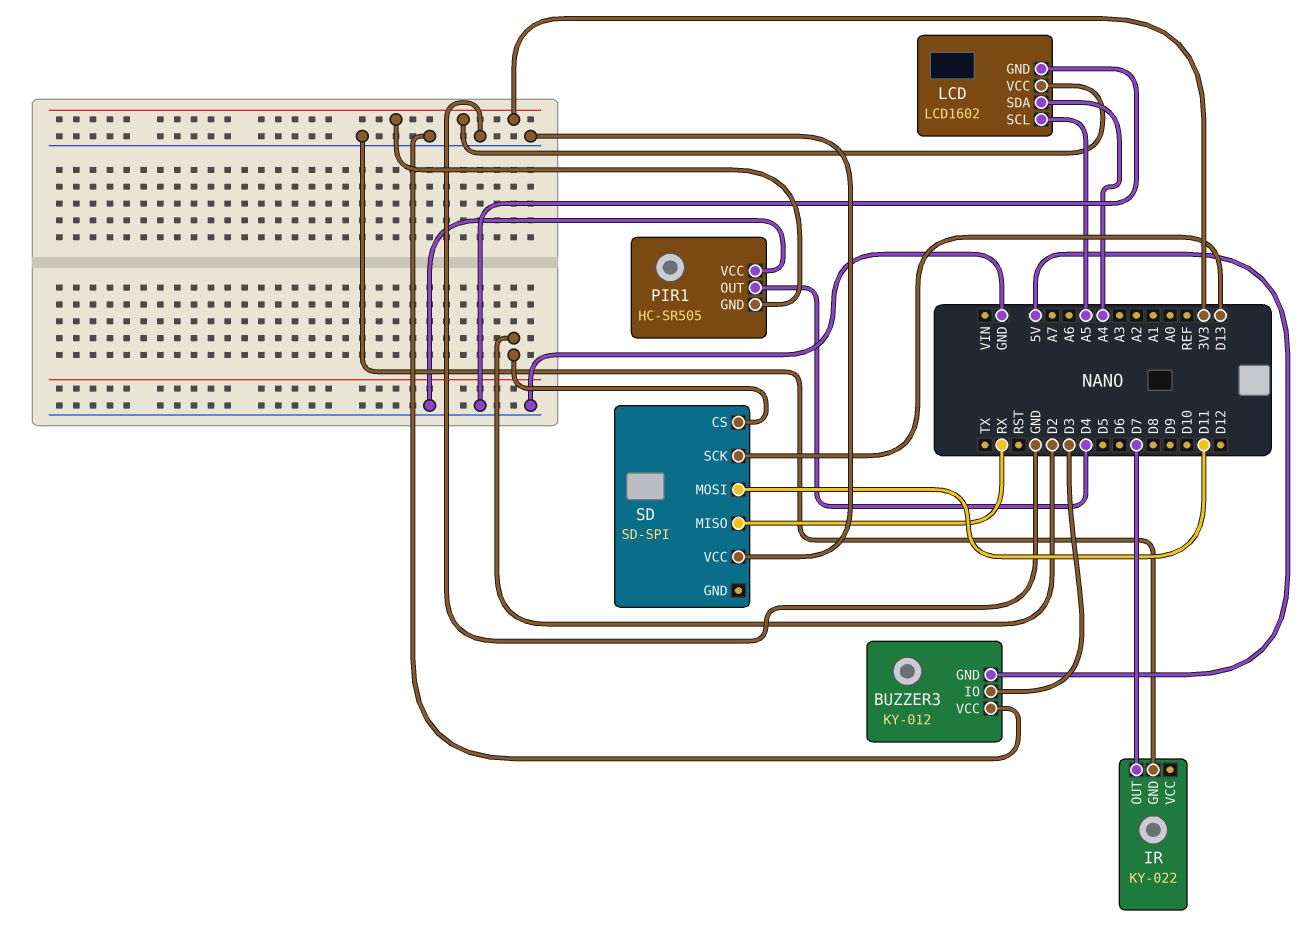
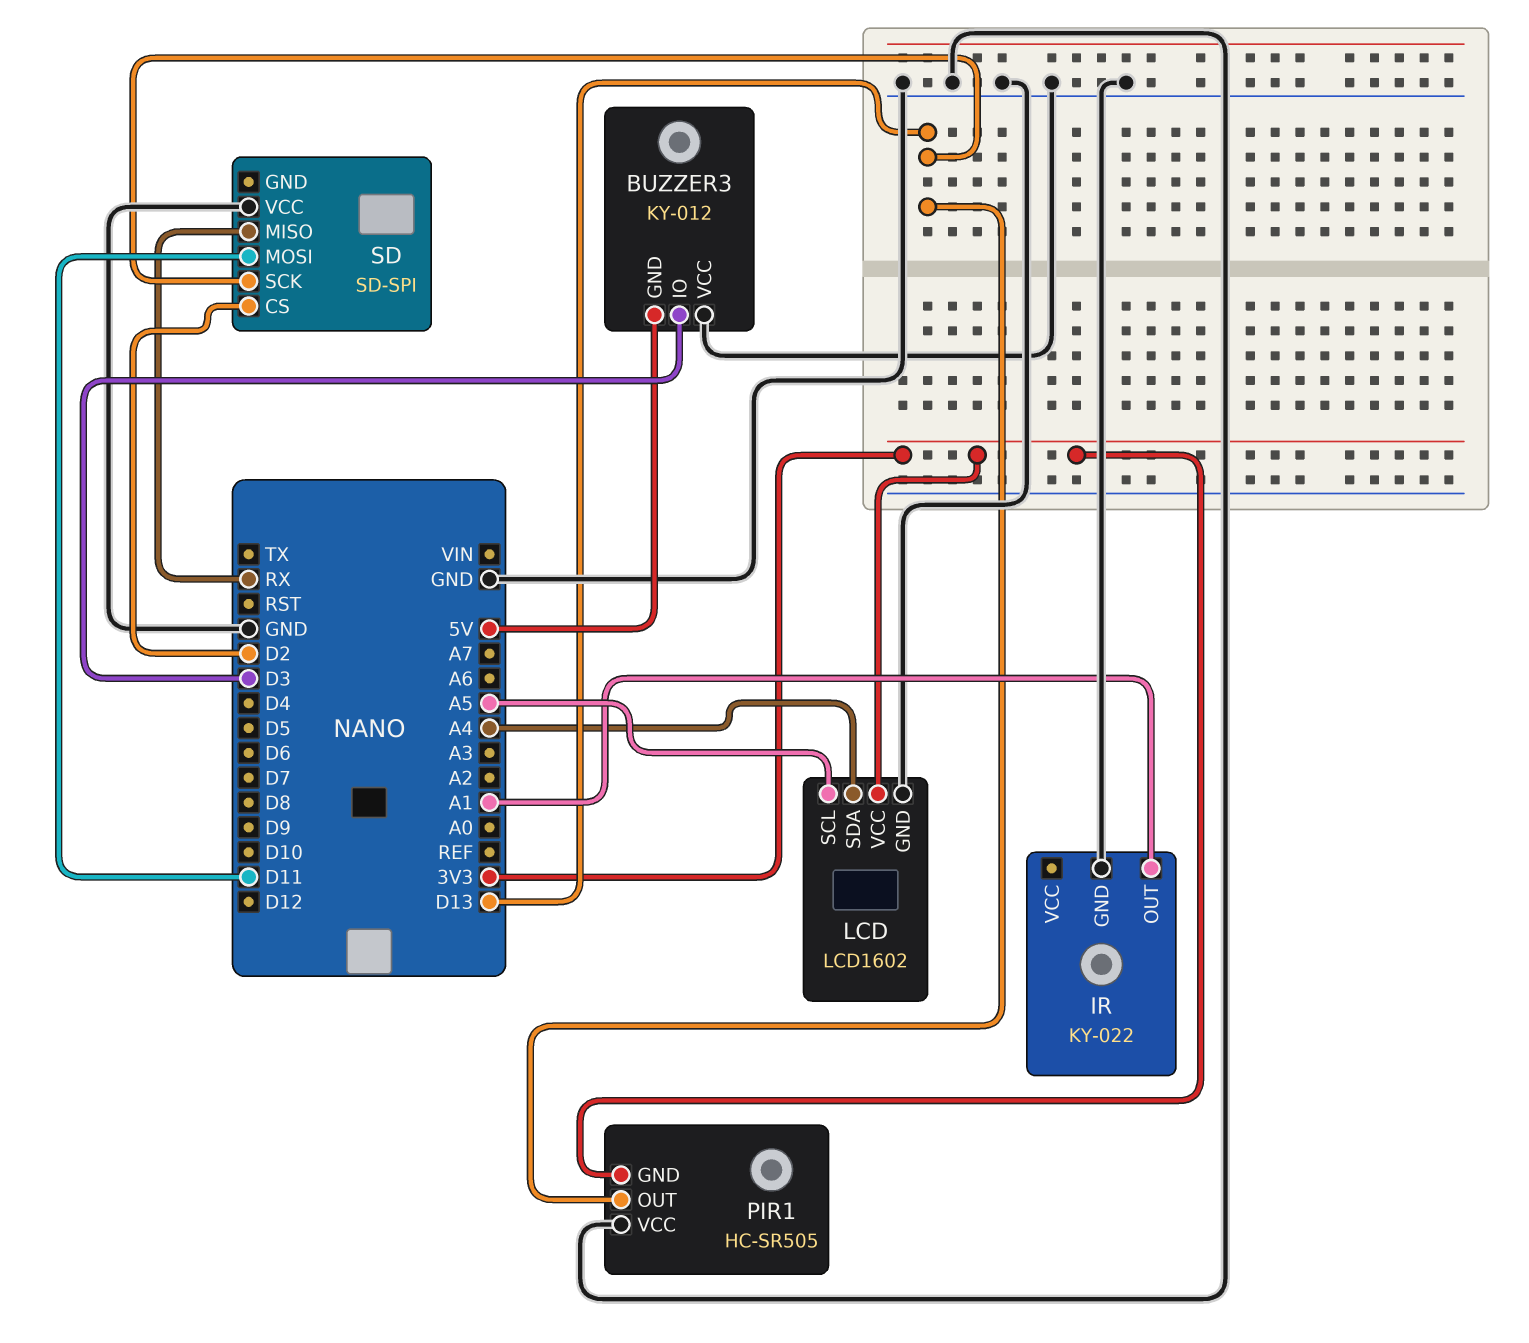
IR pin OUT: D7 -> A1
PIR1 pin OUT: D4 -> D13

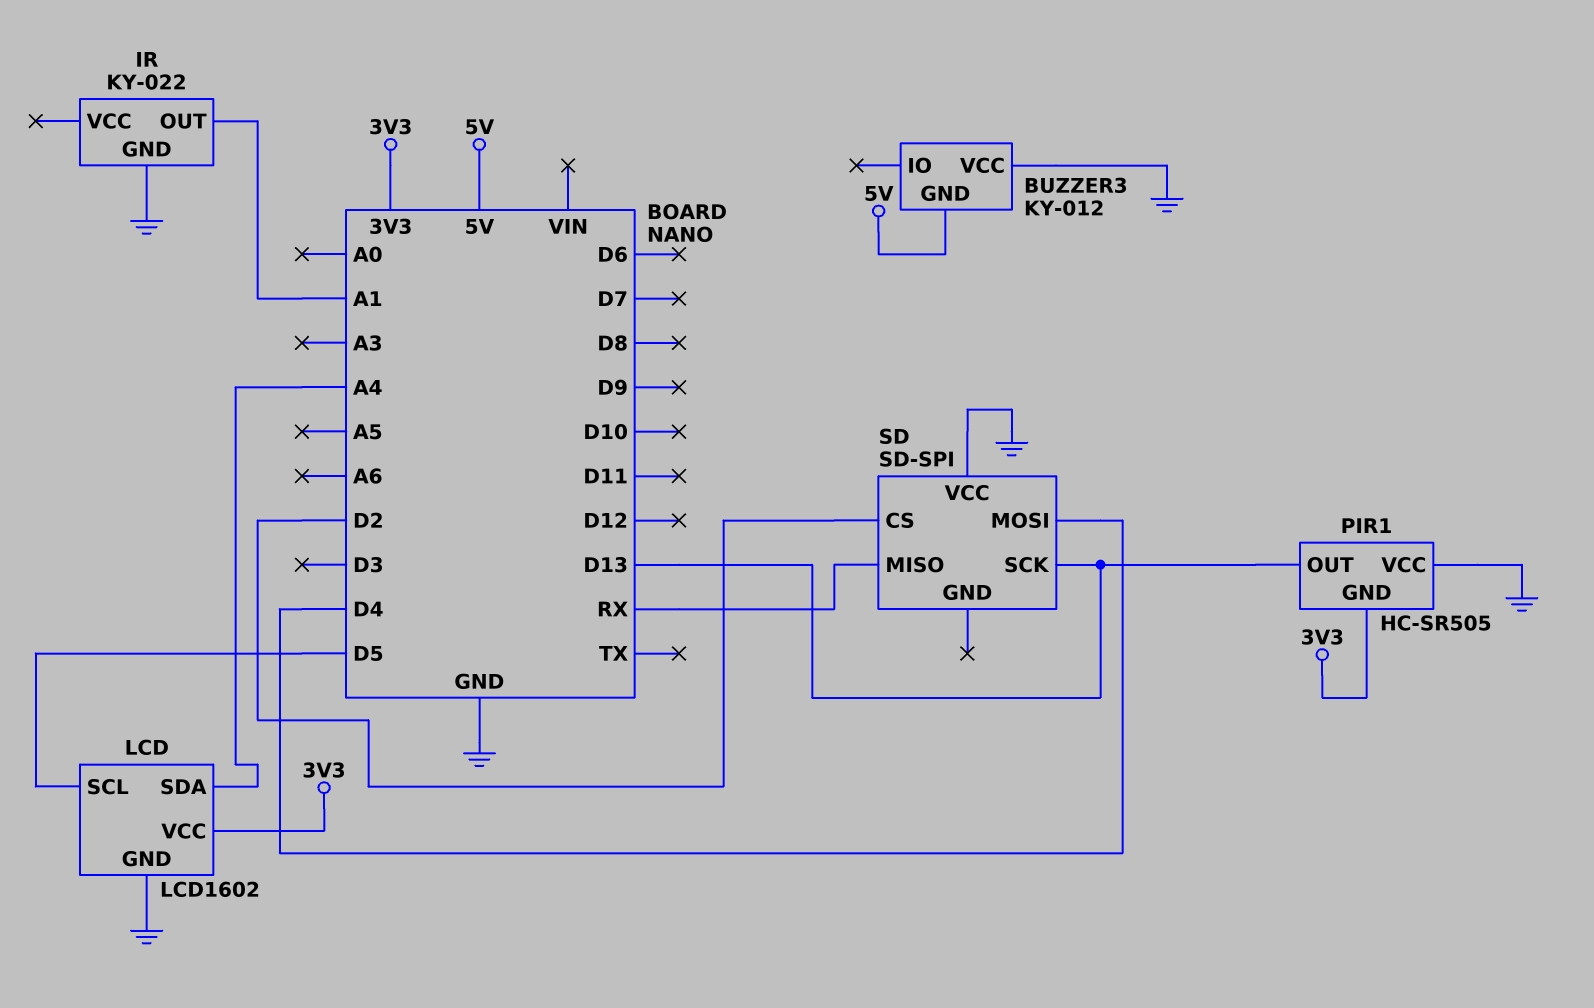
BUZZER3 pin IO: D3 -> none
LCD pin SCL: A5 -> D5
SD pin MOSI: D11 -> D4

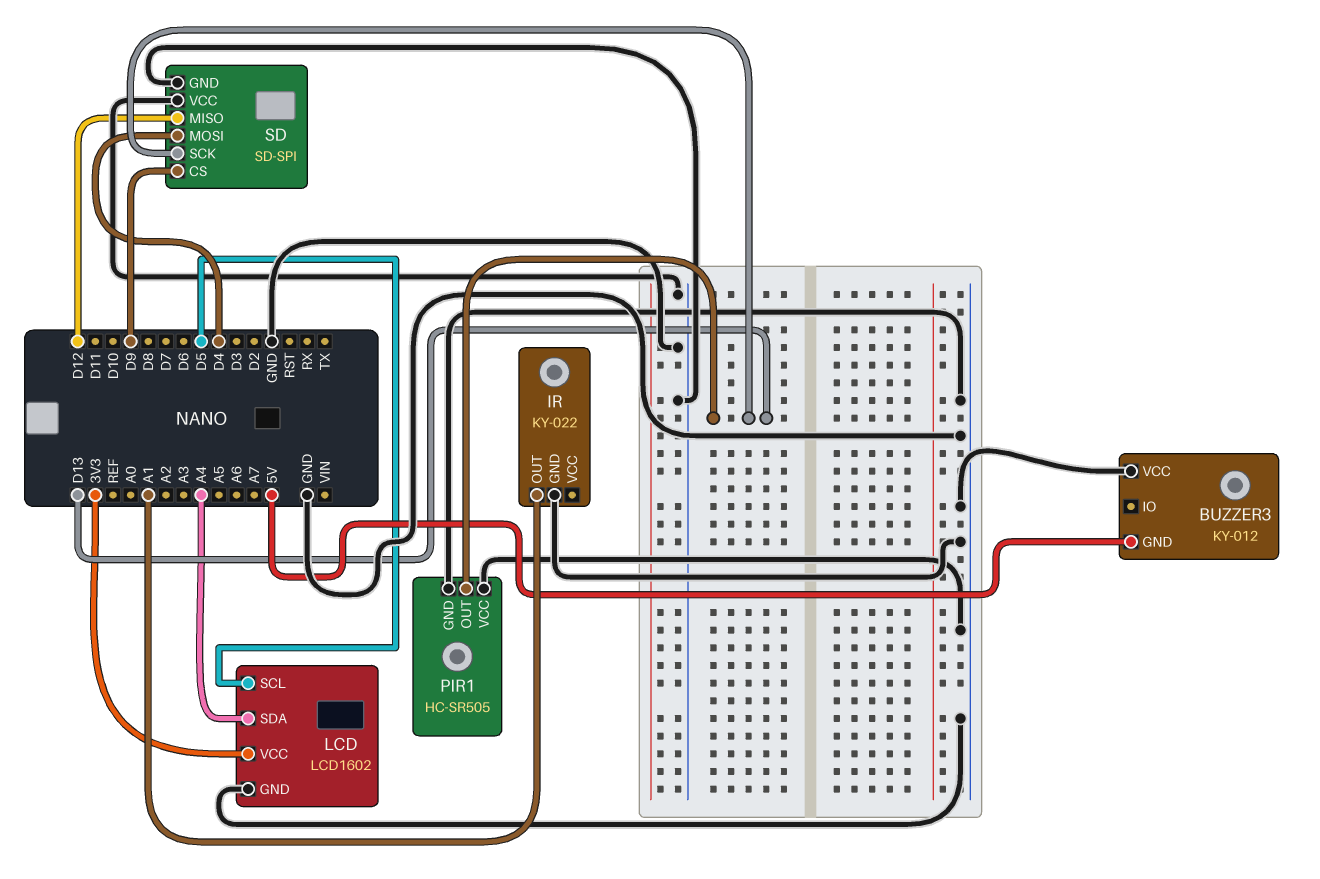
PIR1 pin GND: 3V3 -> GND
SD pin CS: D2 -> D9
SD pin GND: none -> GND
SD pin MISO: RX -> D12

